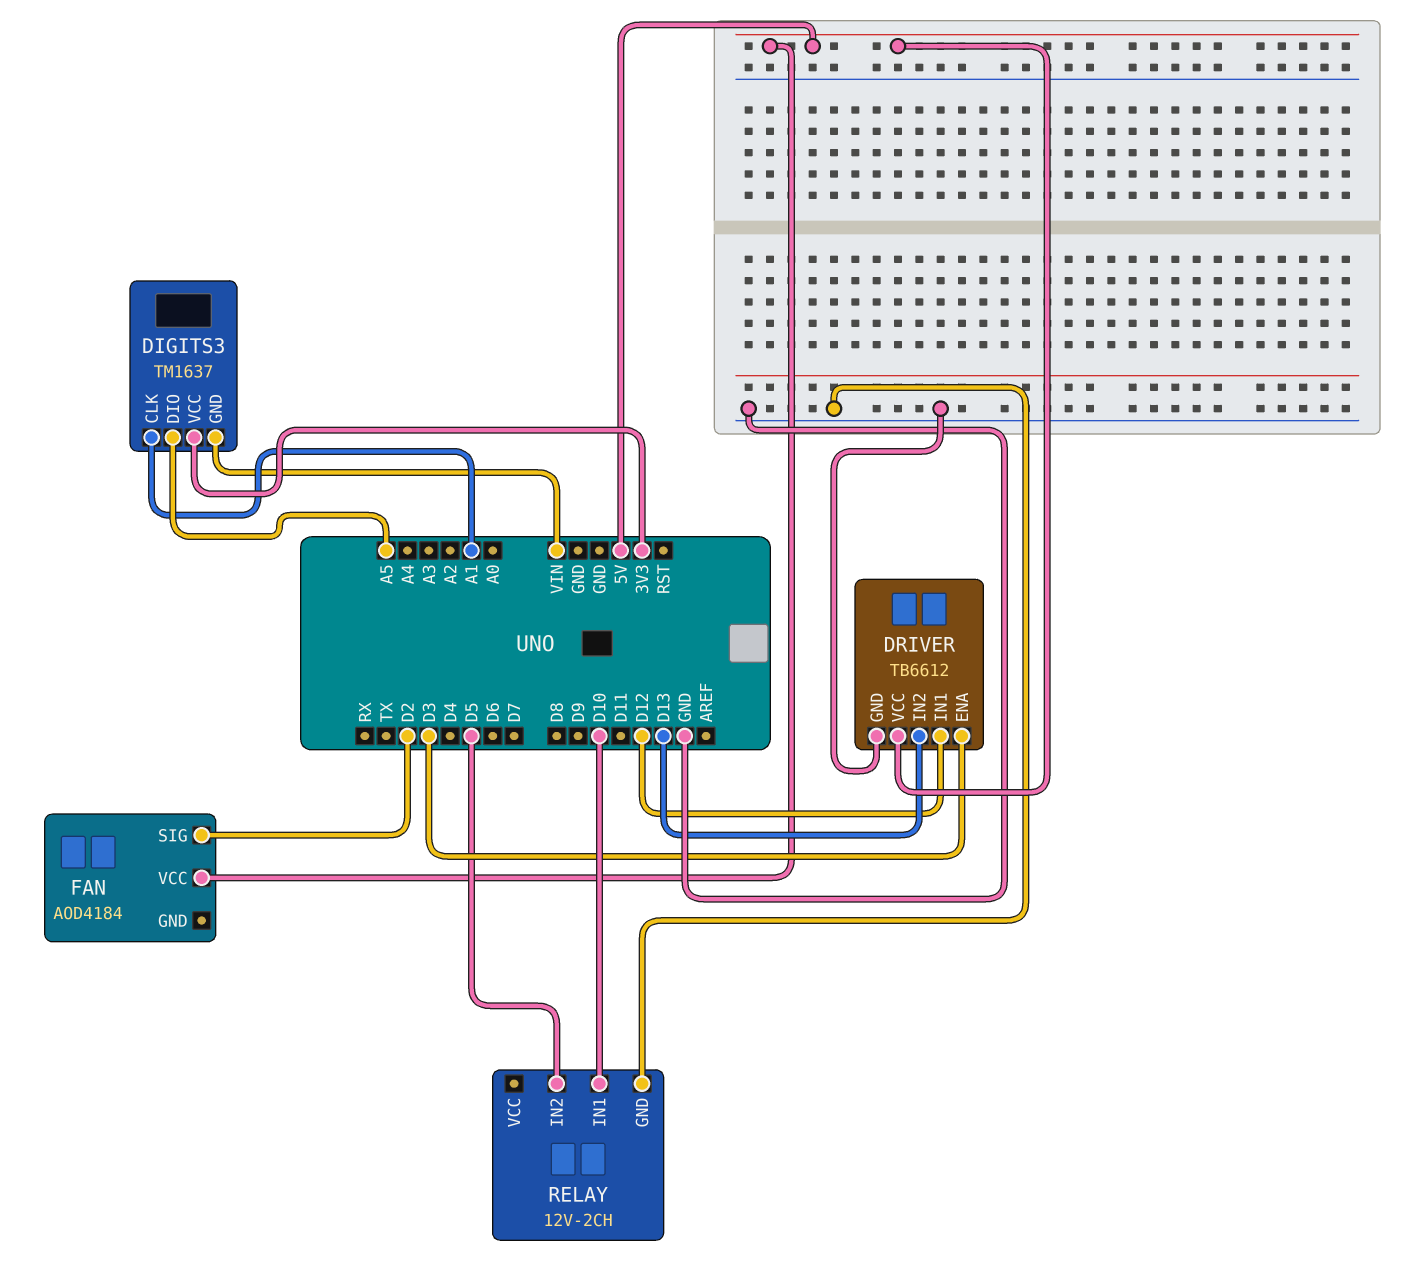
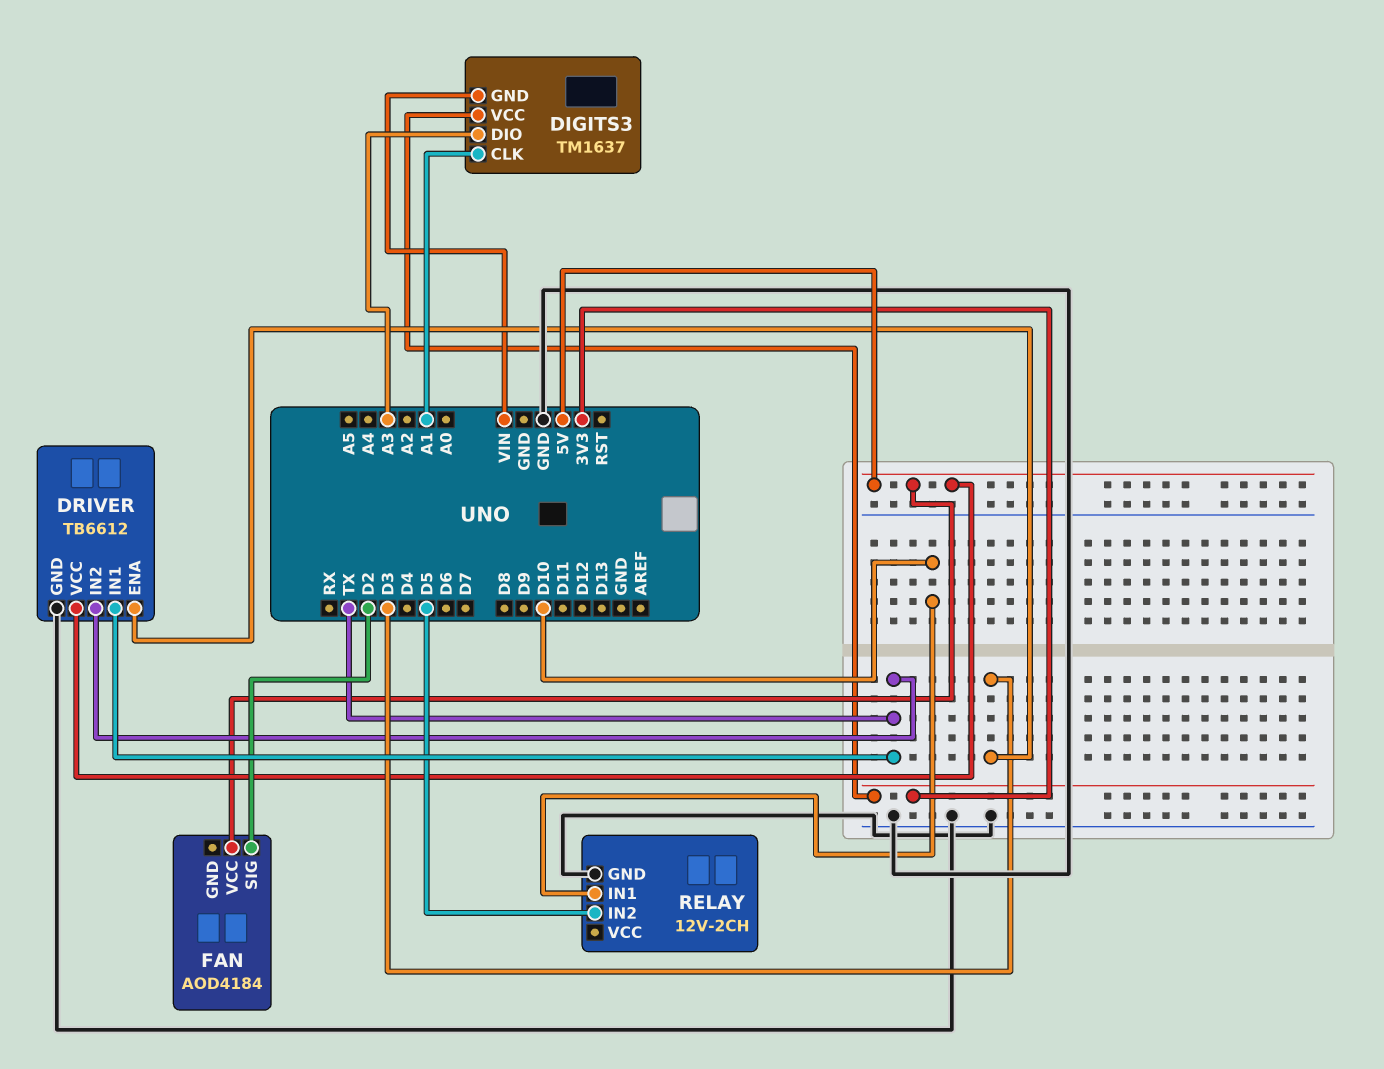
DIGITS3 pin DIO: A5 -> A3
DRIVER pin IN1: D12 -> TX
DRIVER pin IN2: D13 -> TX

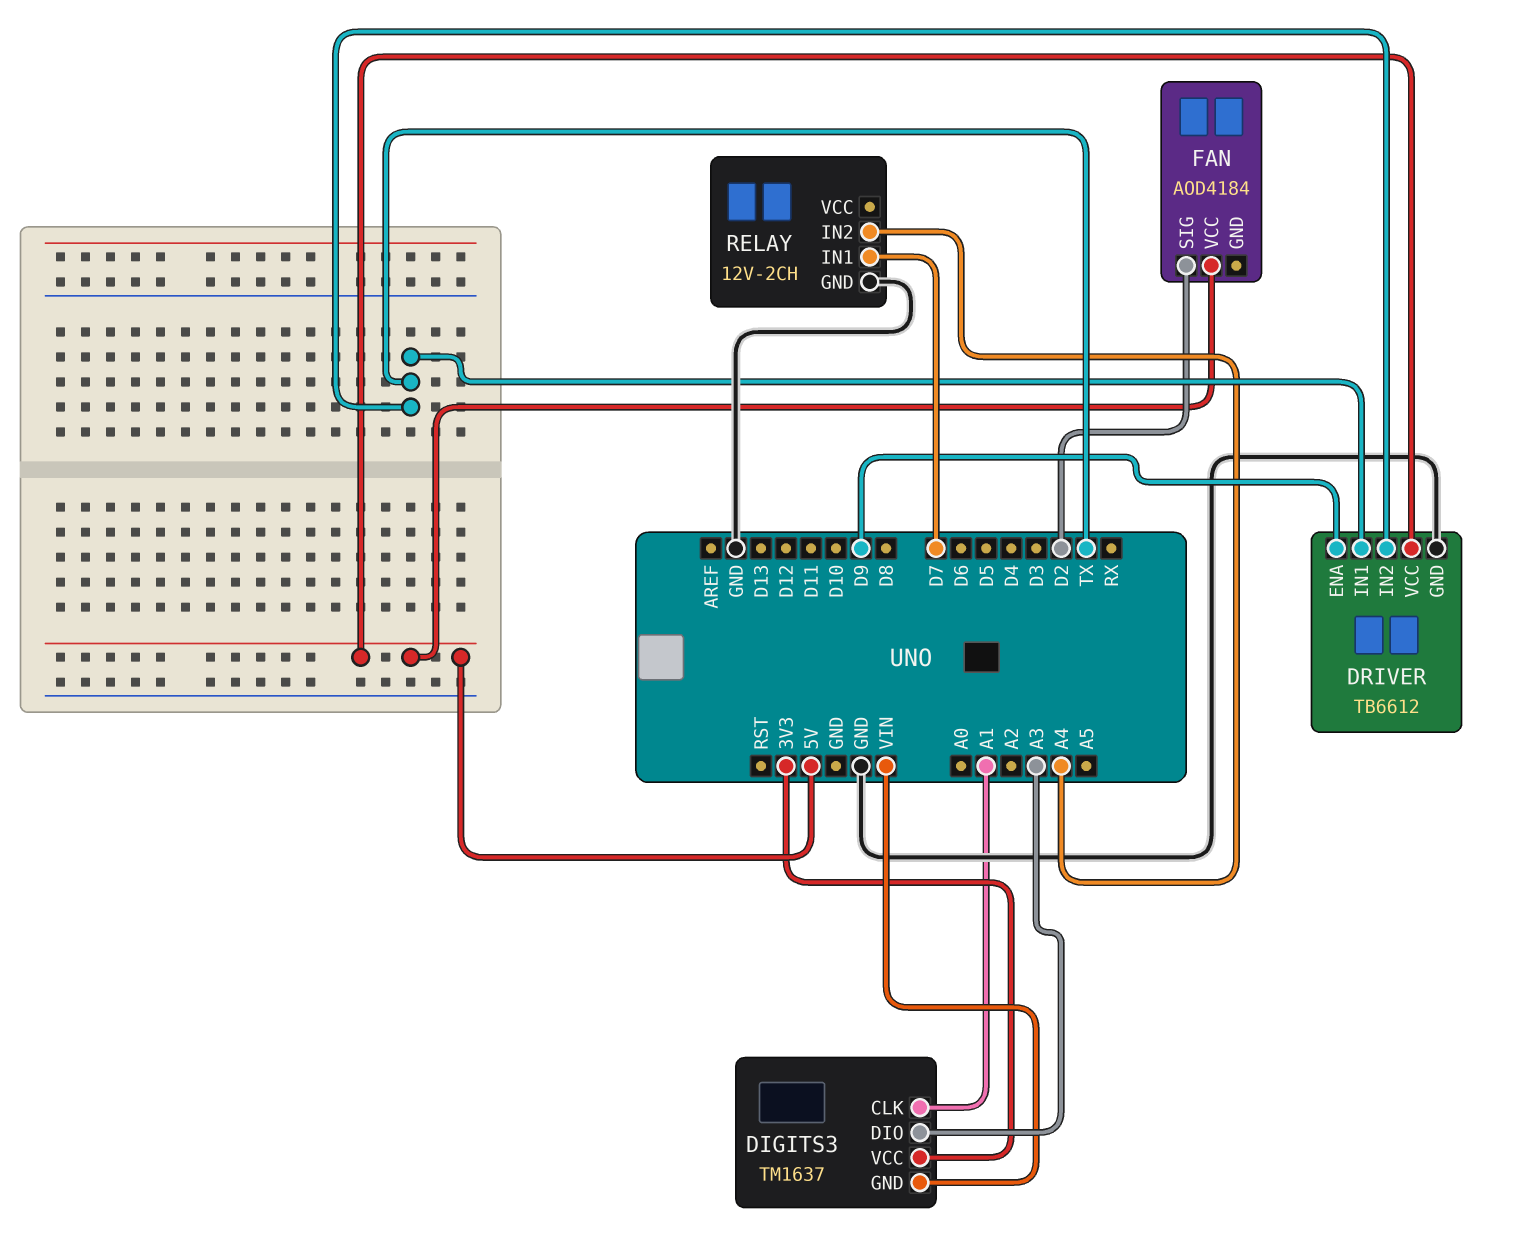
DRIVER pin ENA: D3 -> D9
RELAY pin IN1: D10 -> D7
RELAY pin IN2: D5 -> A4

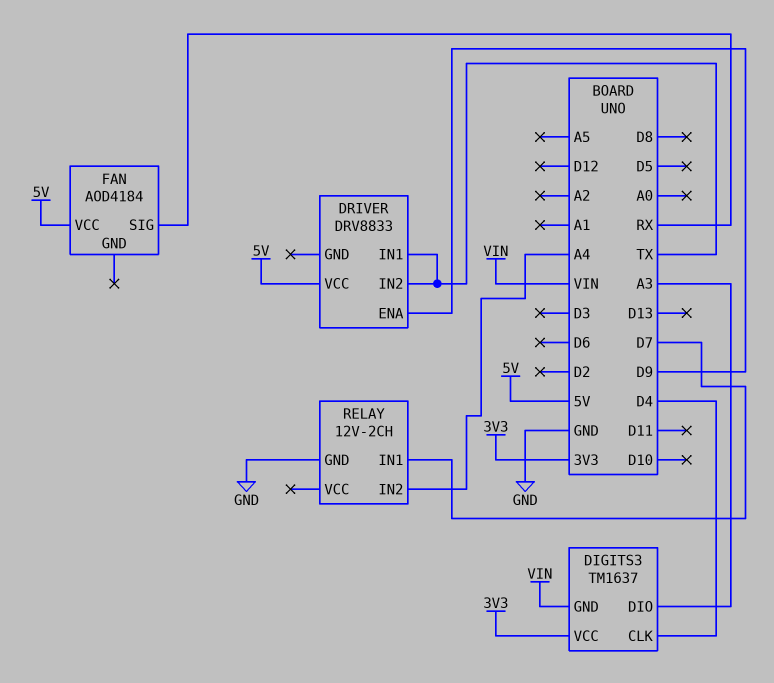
DIGITS3 pin CLK: A1 -> D4
DRIVER: TB6612 -> DRV8833
DRIVER pin GND: GND -> none
FAN pin SIG: D2 -> RX

